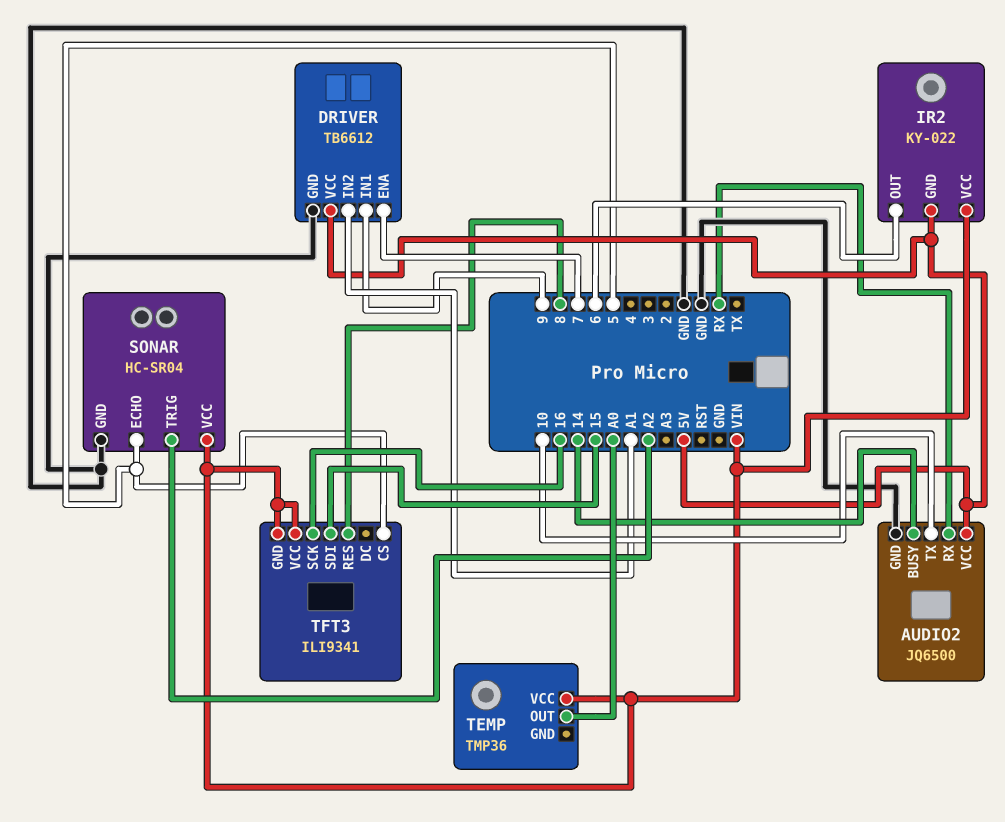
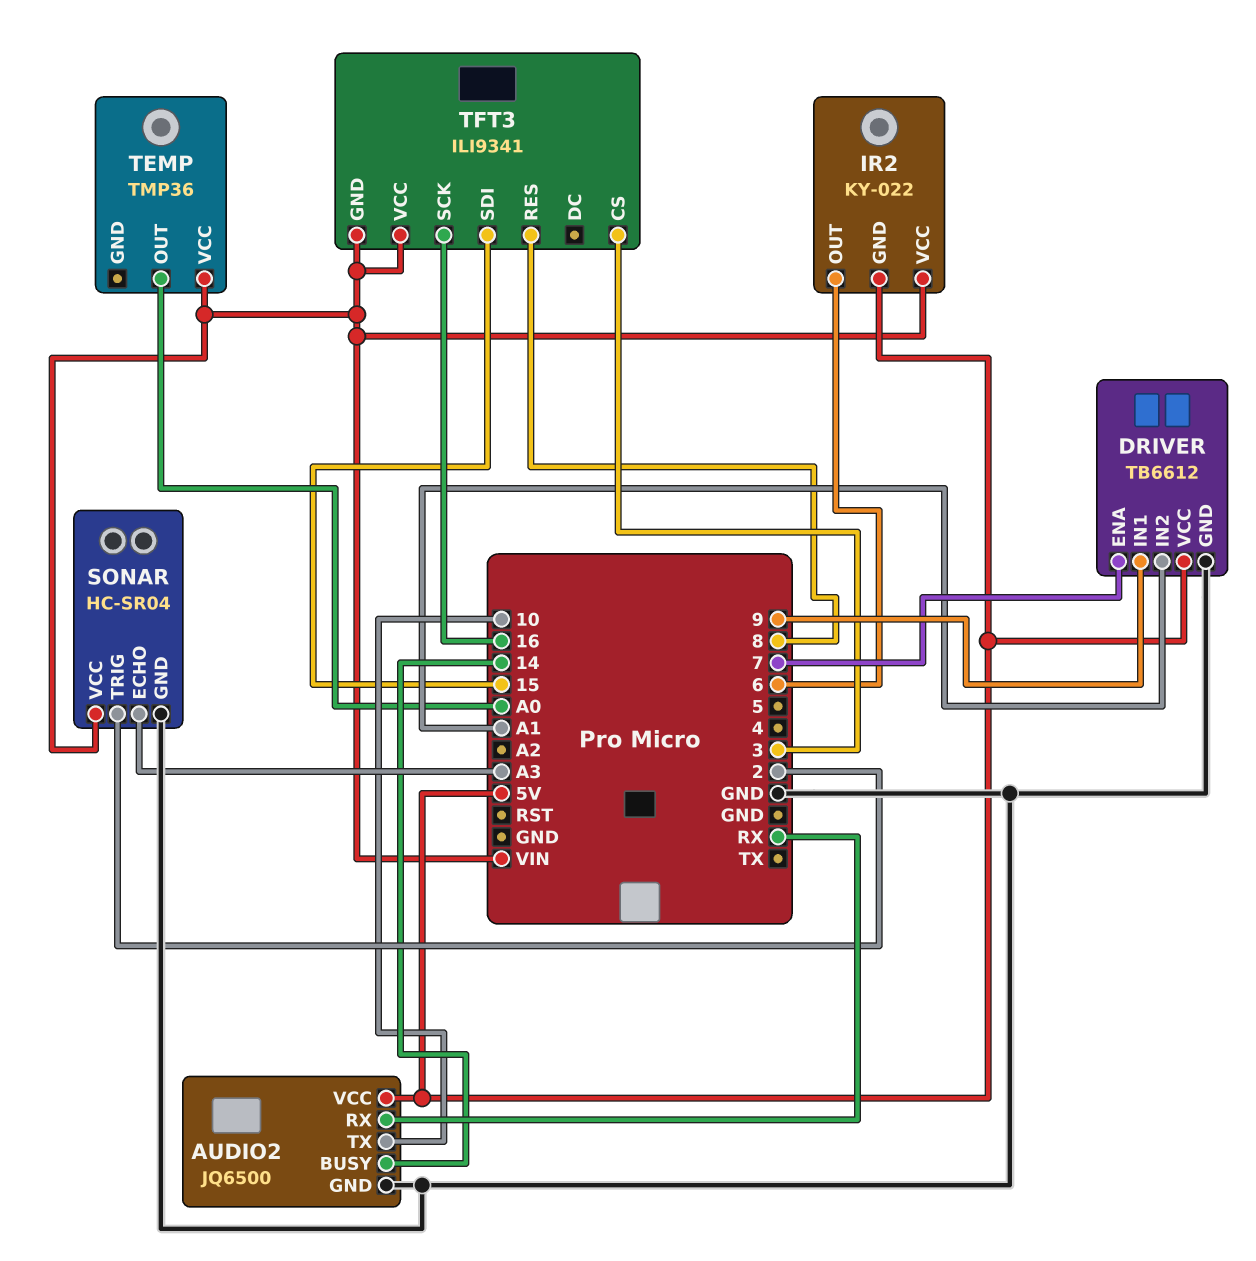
SONAR pin ECHO: 5 -> A3
SONAR pin TRIG: A2 -> 2
TFT3 pin CS: 5 -> 3

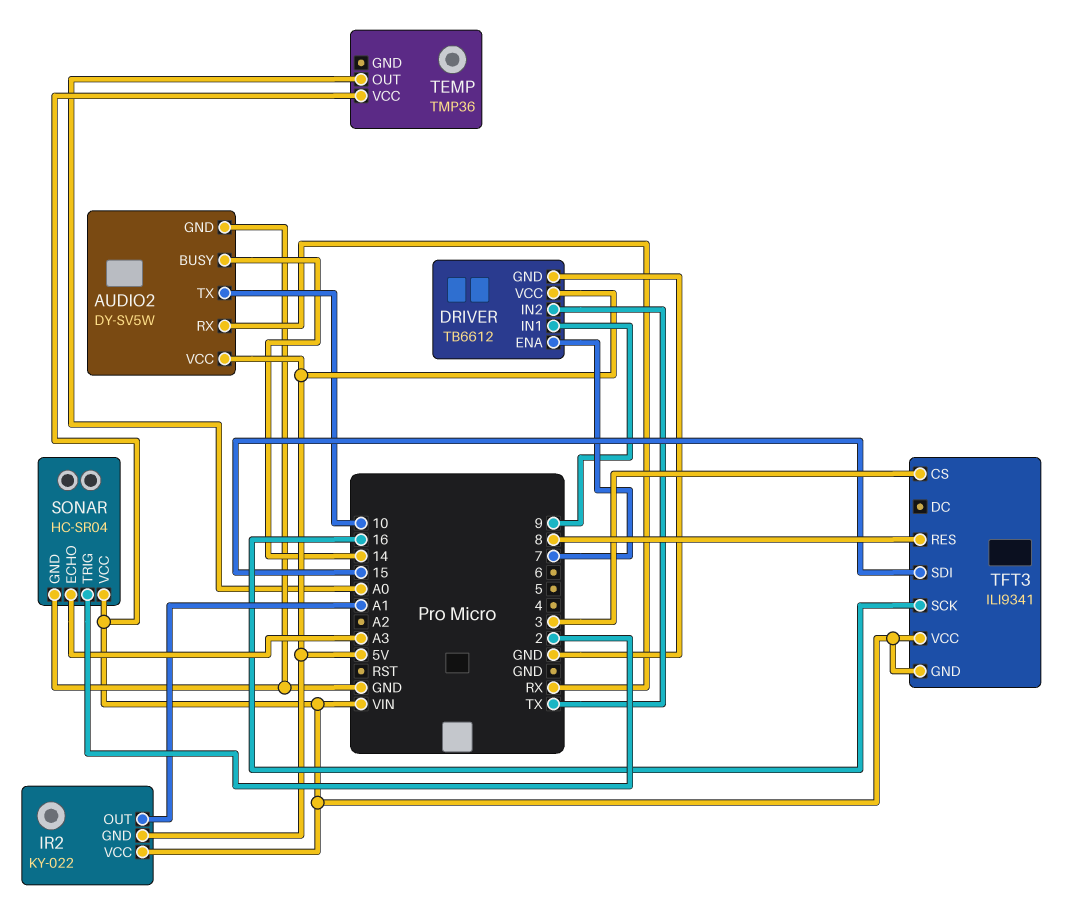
AUDIO2: JQ6500 -> DY-SV5W
DRIVER pin IN2: A1 -> TX
IR2 pin OUT: 6 -> A1

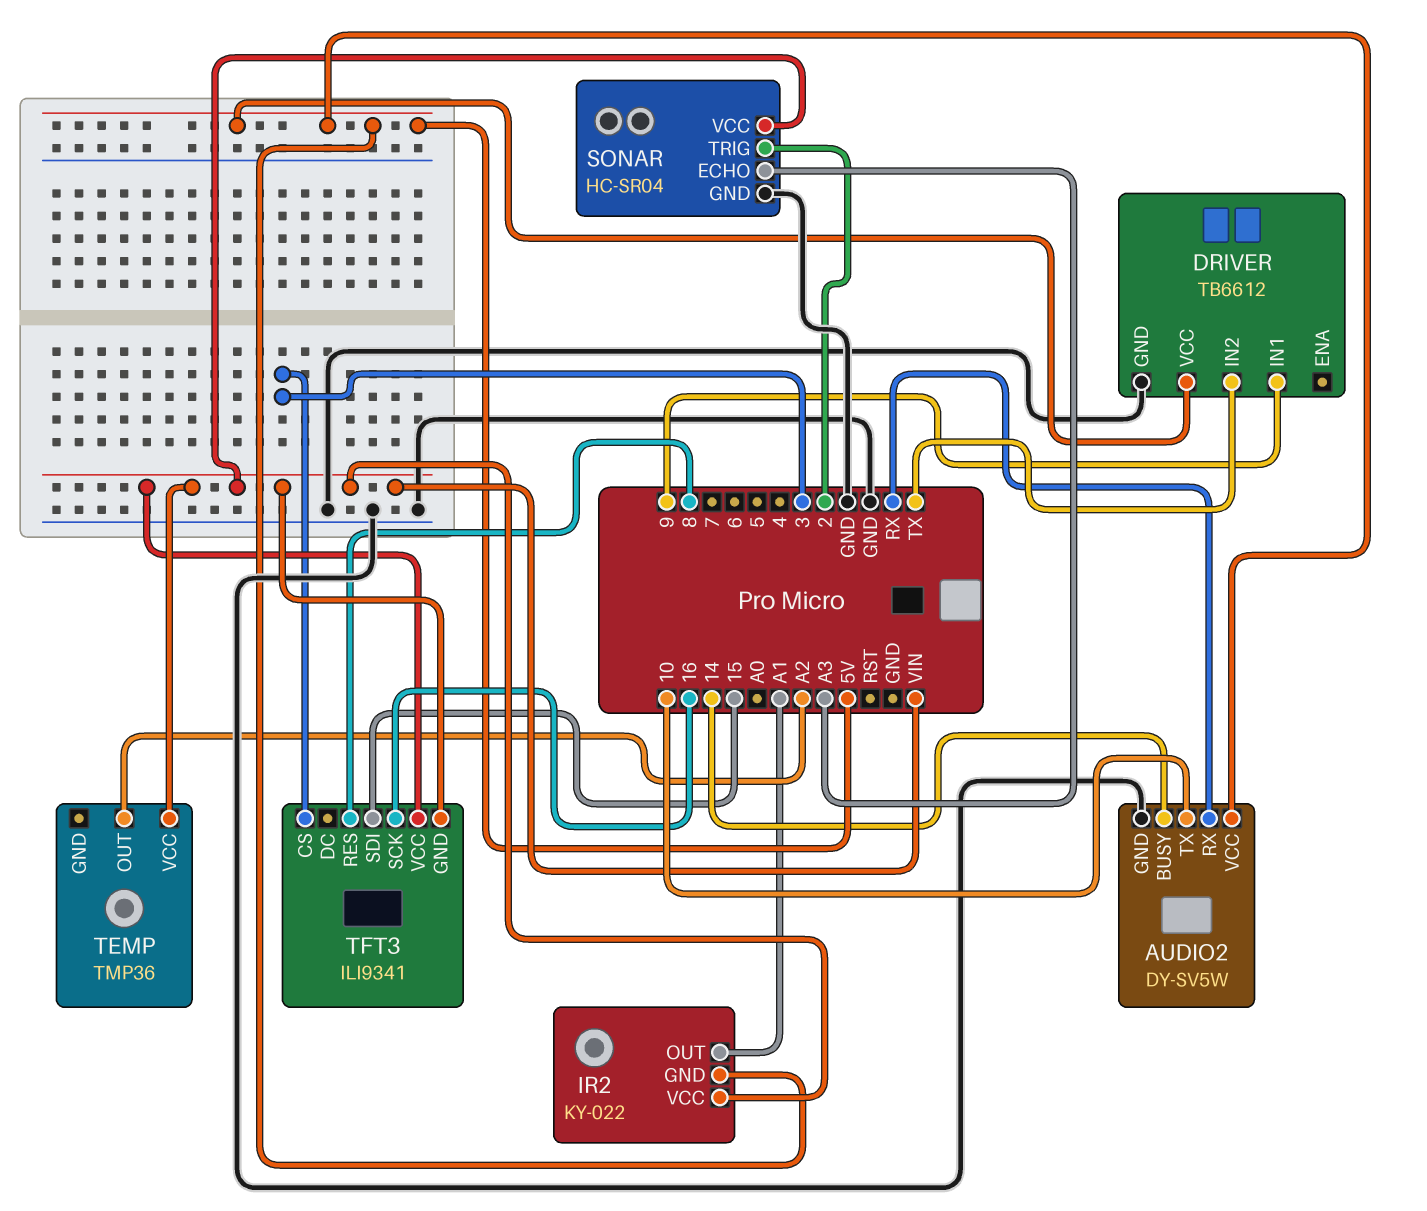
DRIVER pin ENA: 7 -> none
TEMP pin OUT: A0 -> A2

